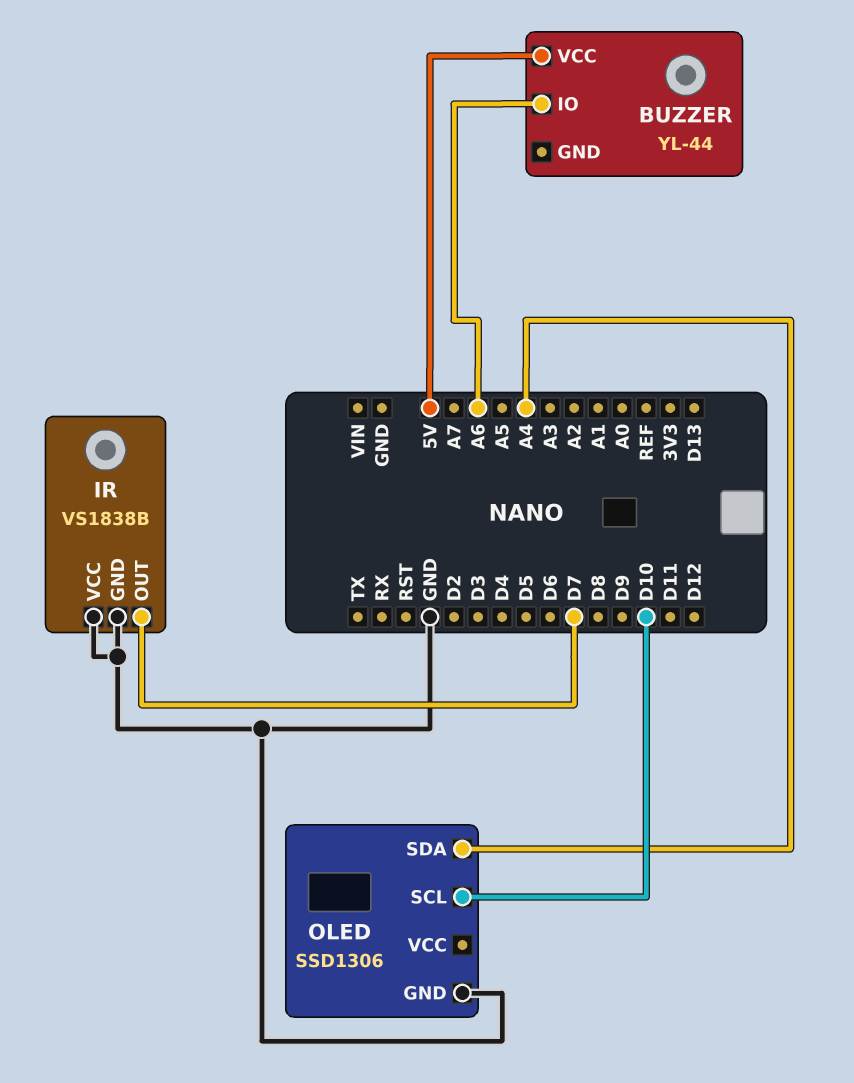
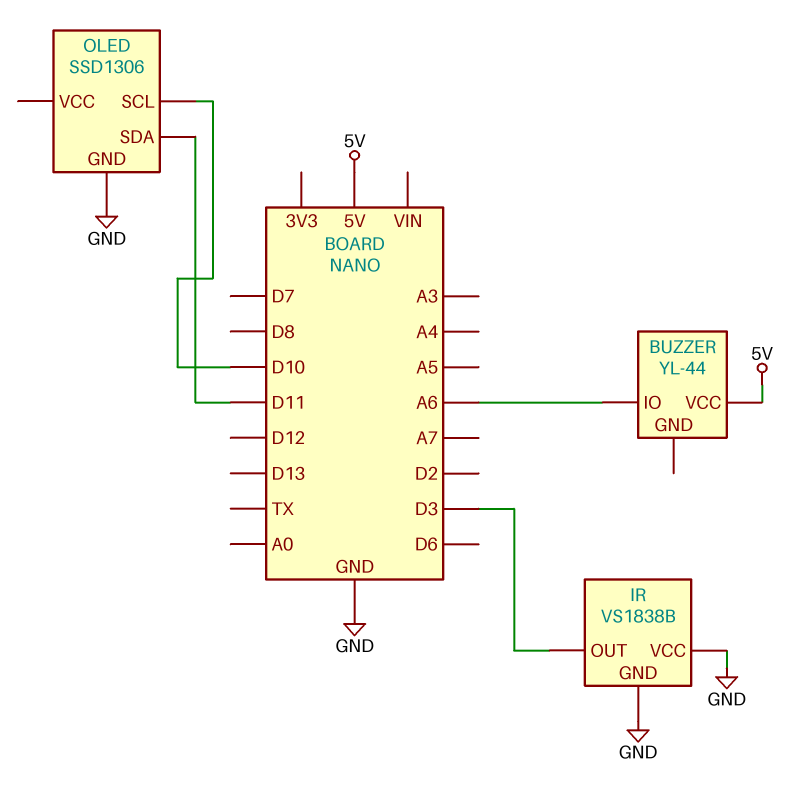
IR pin OUT: D7 -> D3
OLED pin SDA: A4 -> D11

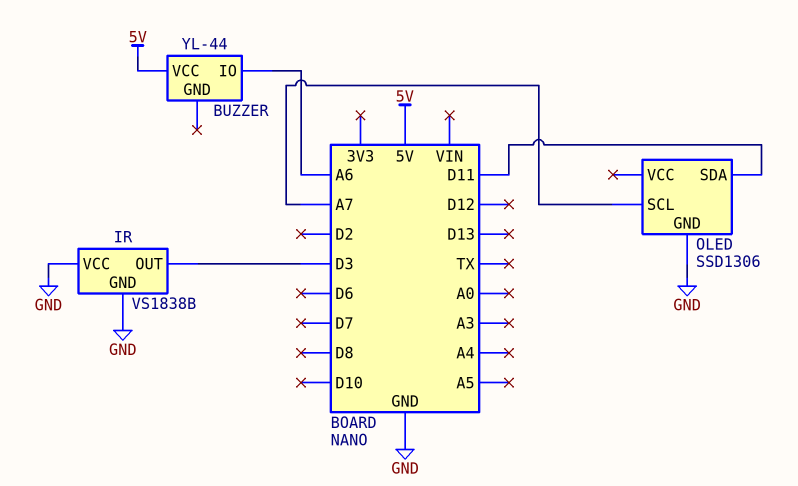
OLED pin SCL: D10 -> A7

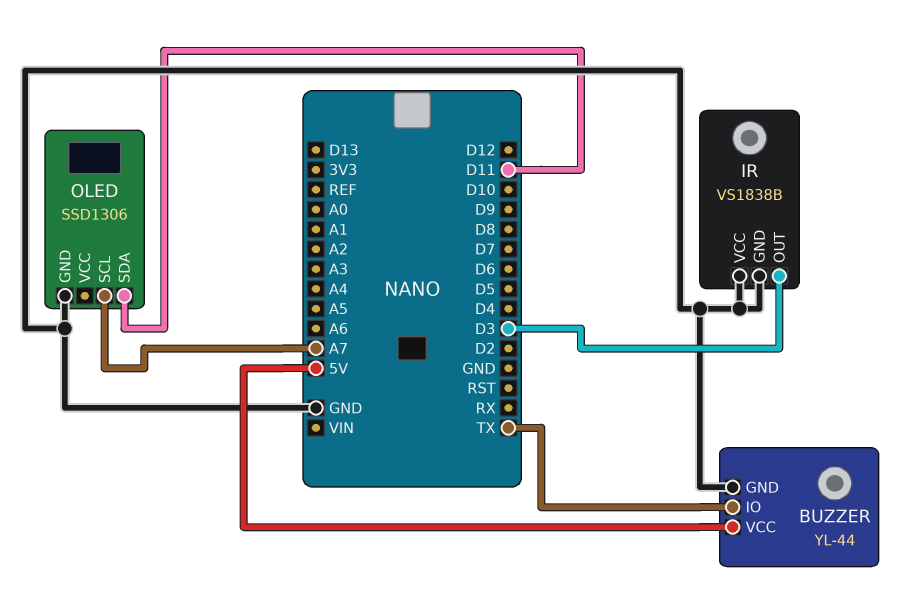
BUZZER pin GND: none -> GND
BUZZER pin IO: A6 -> TX

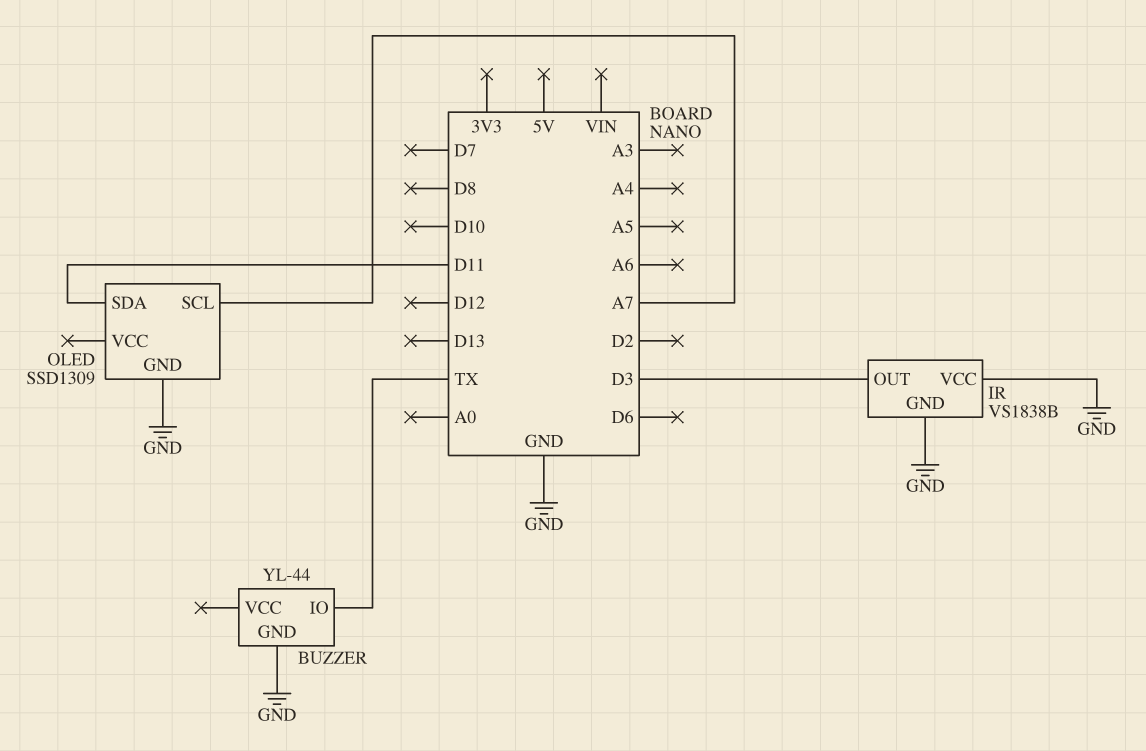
BUZZER pin VCC: 5V -> none
OLED: SSD1306 -> SSD1309

